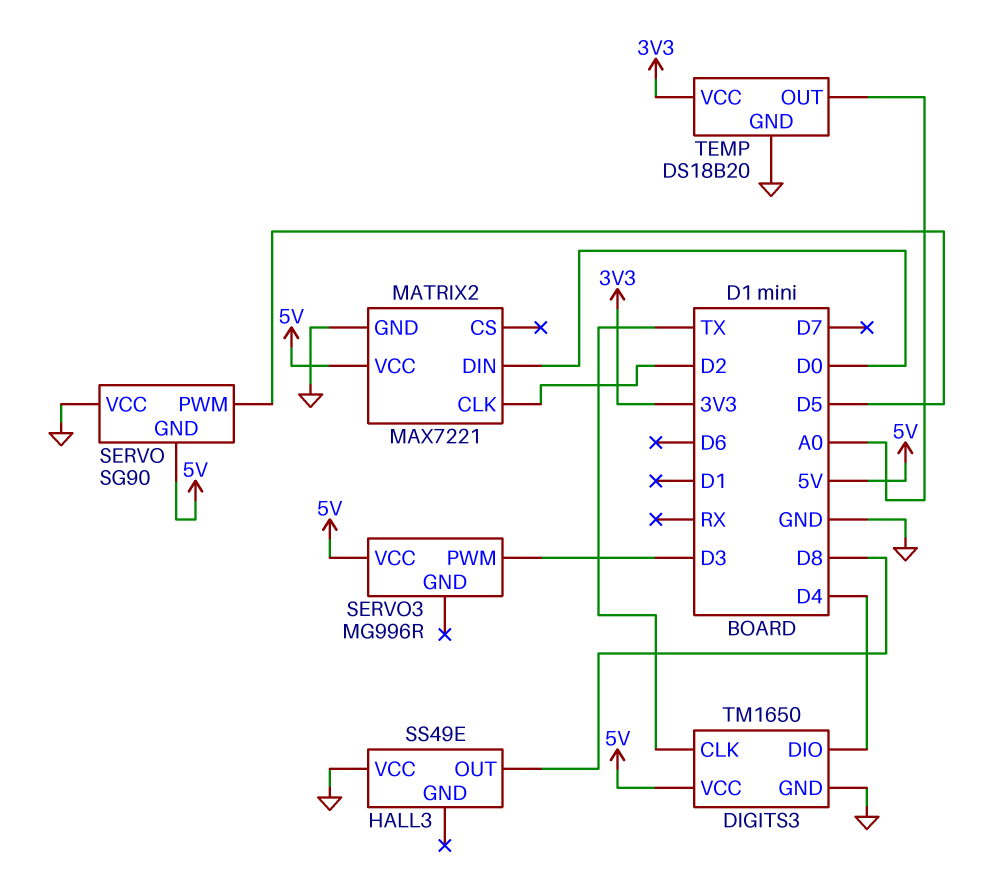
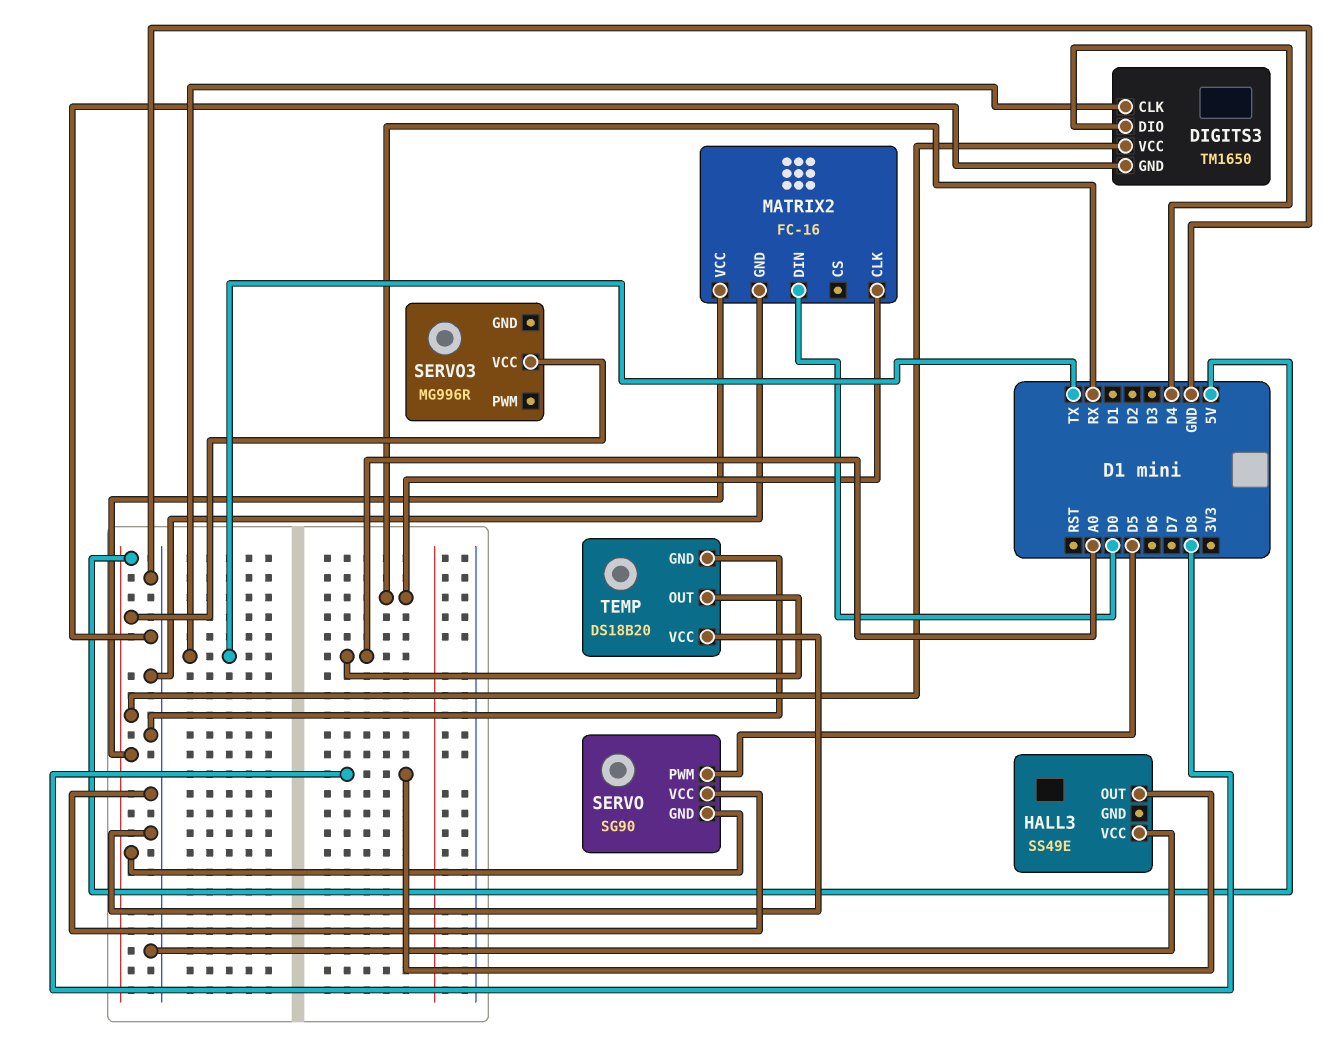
MATRIX2: MAX7221 -> FC-16
MATRIX2 pin CLK: D2 -> RX
SERVO3 pin PWM: D3 -> none
TEMP pin VCC: 3V3 -> GND

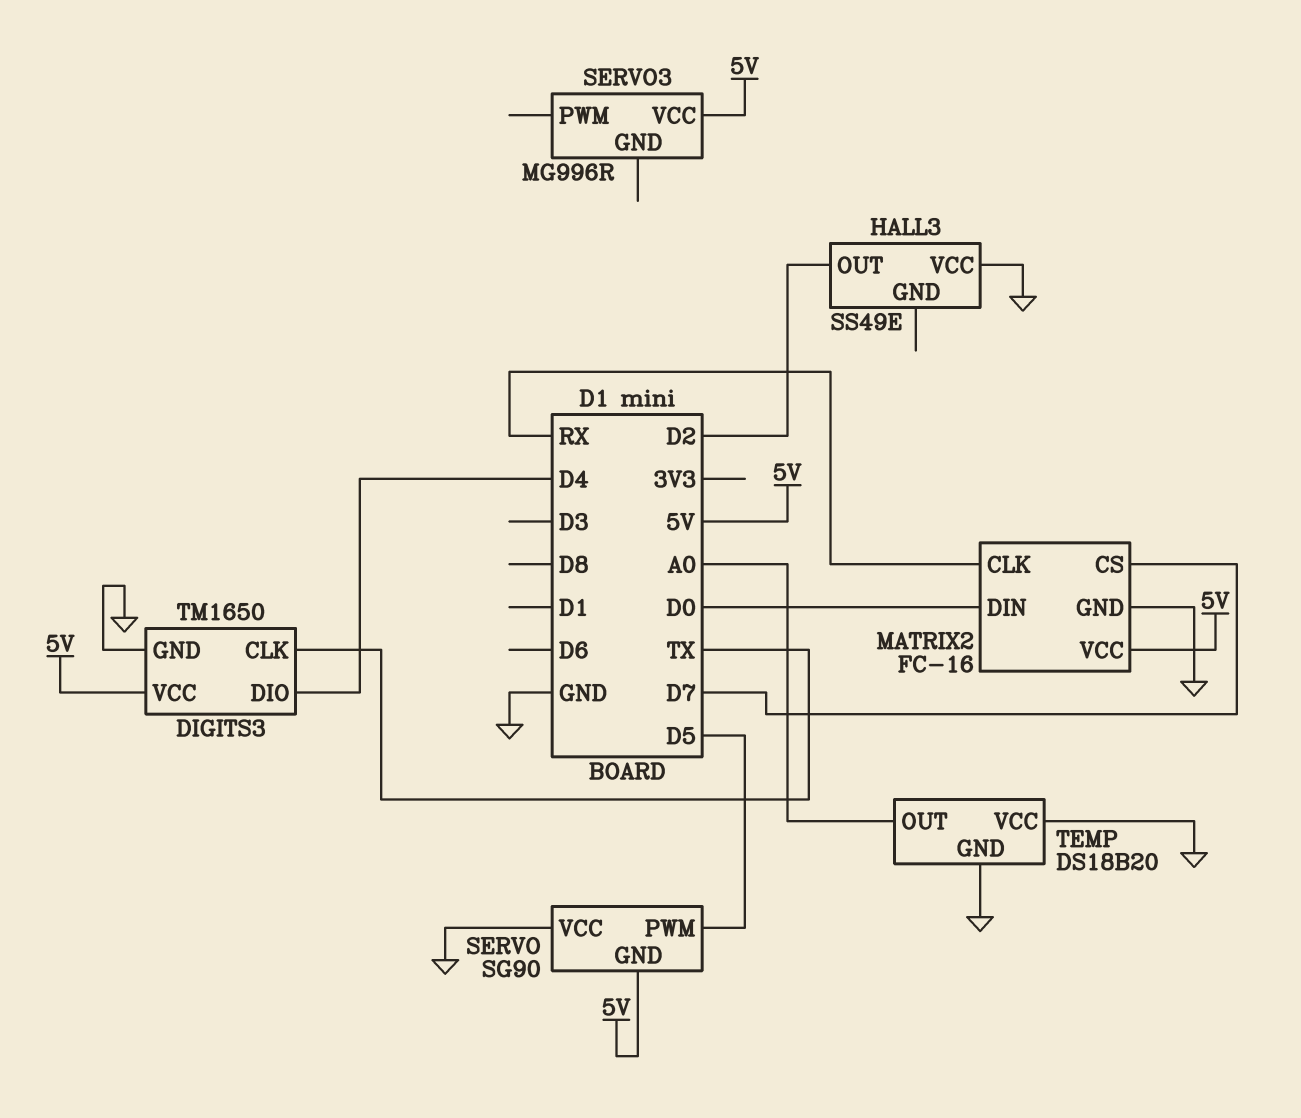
HALL3 pin OUT: D8 -> D2
MATRIX2 pin CS: none -> D7

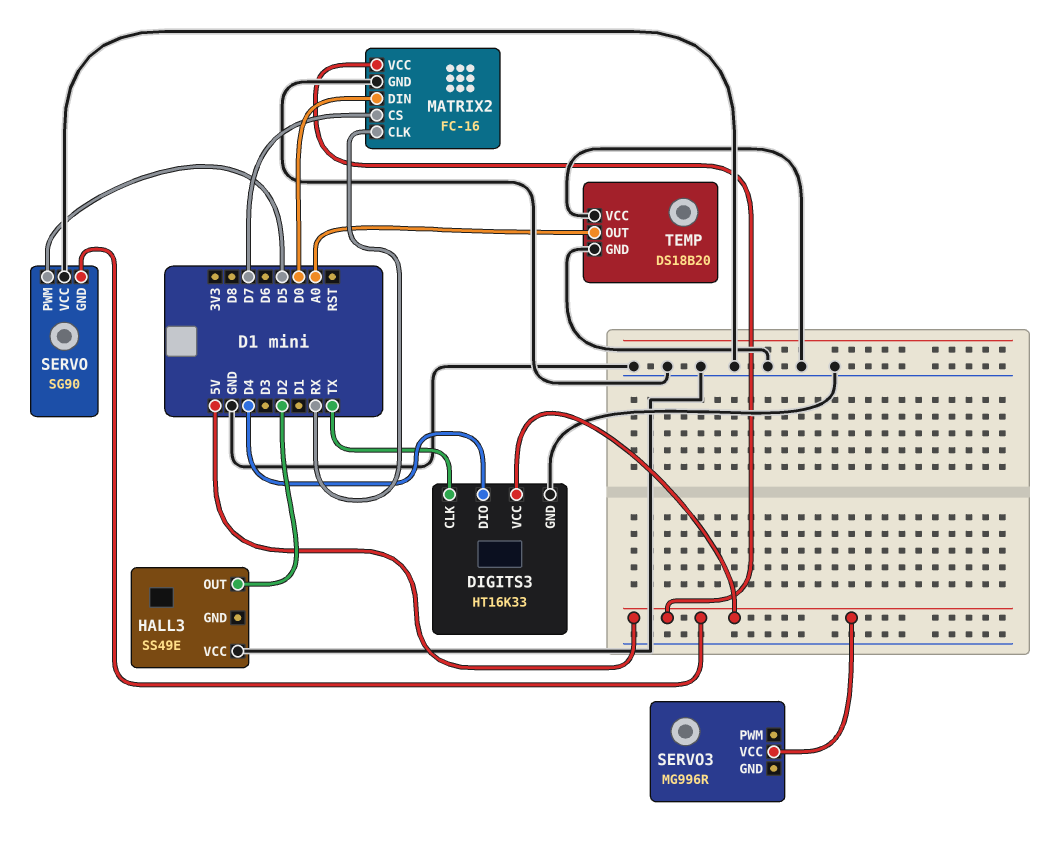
DIGITS3: TM1650 -> HT16K33

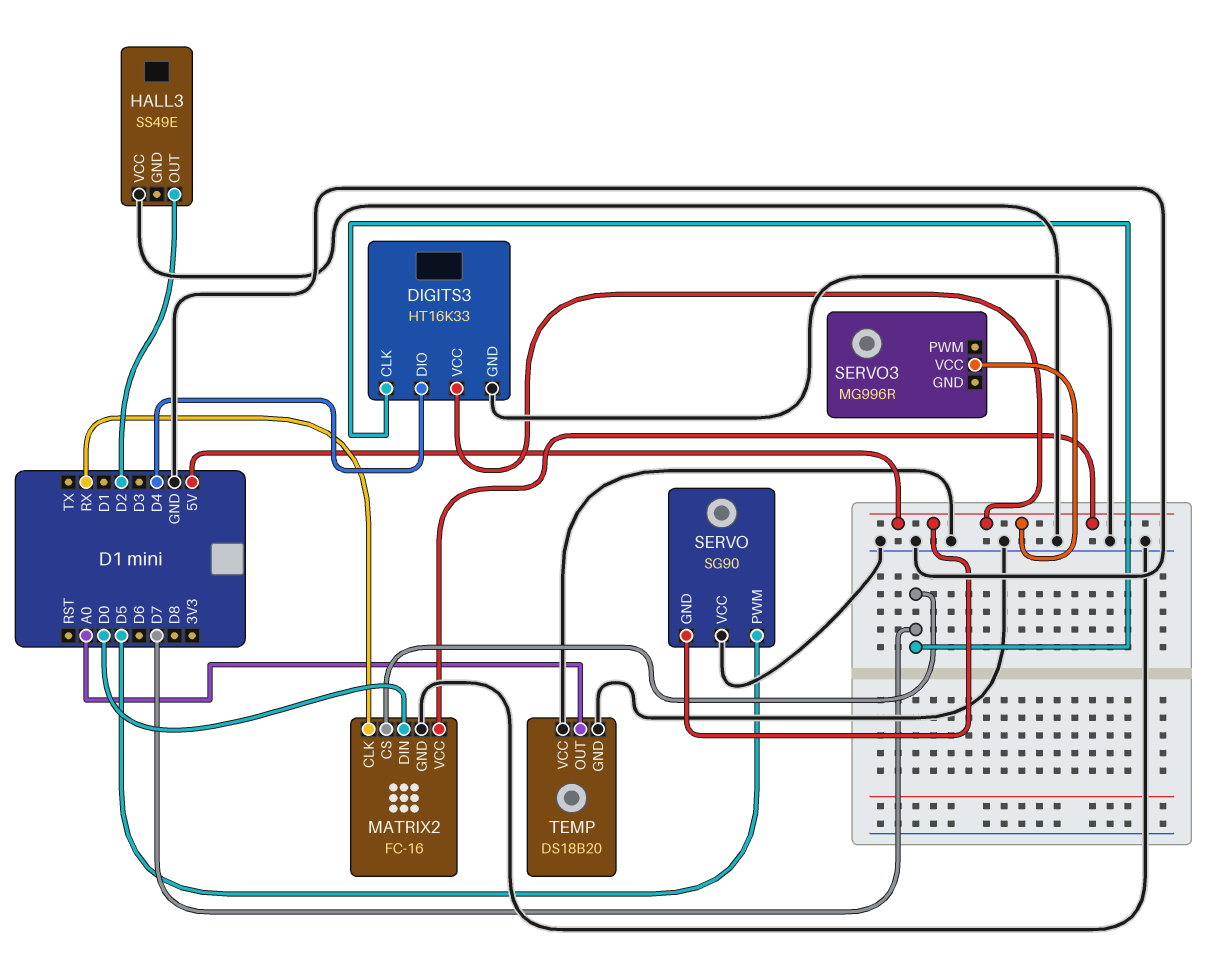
DIGITS3 pin CLK: TX -> D7

